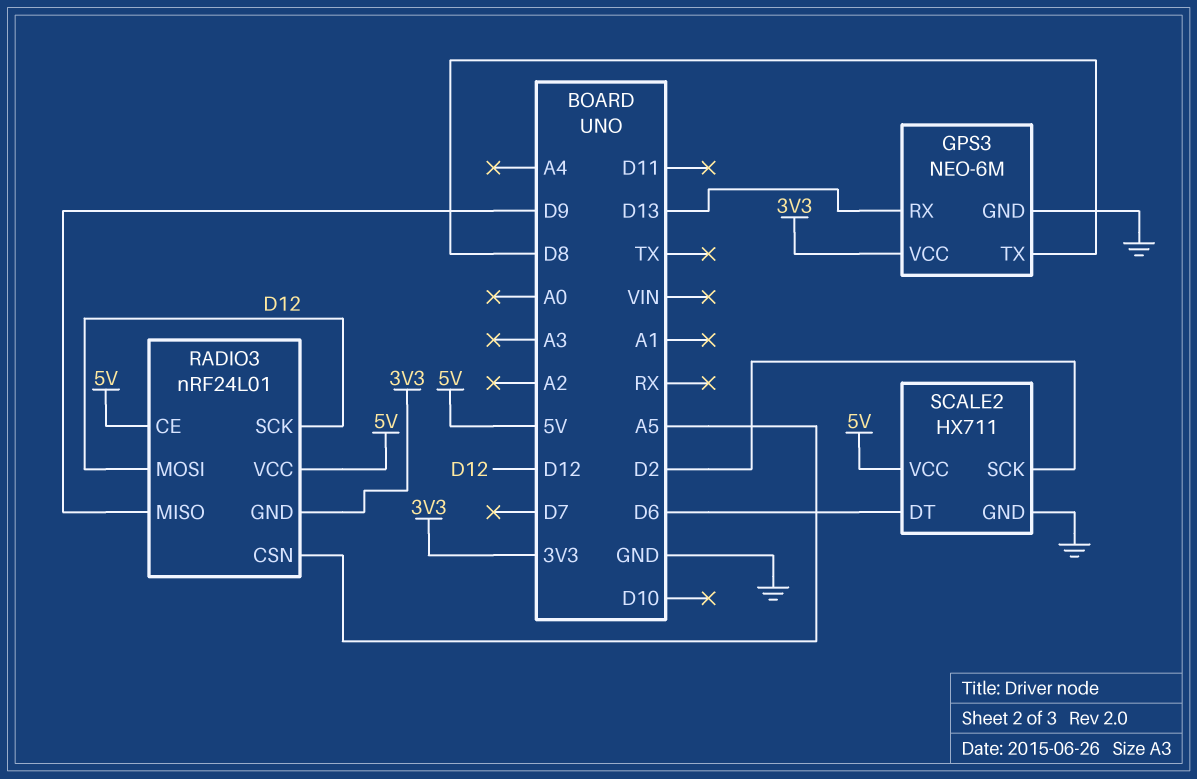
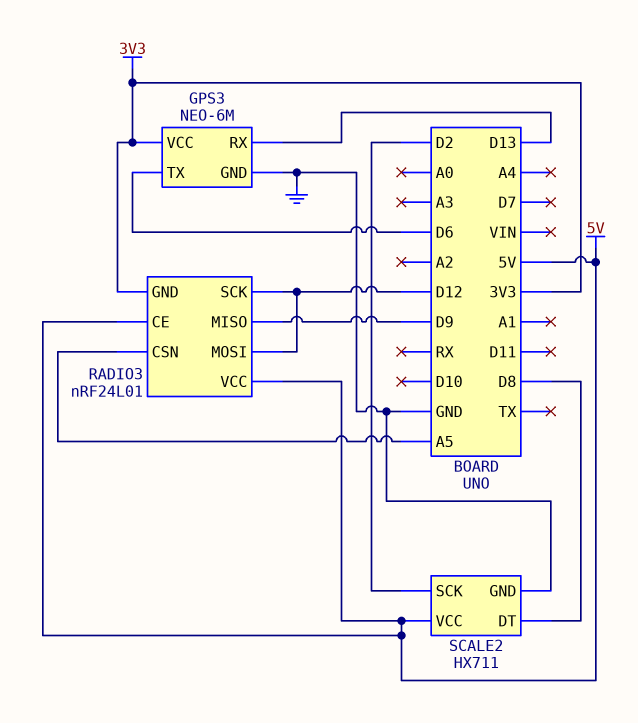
GPS3 pin TX: D8 -> D6
SCALE2 pin DT: D6 -> D8

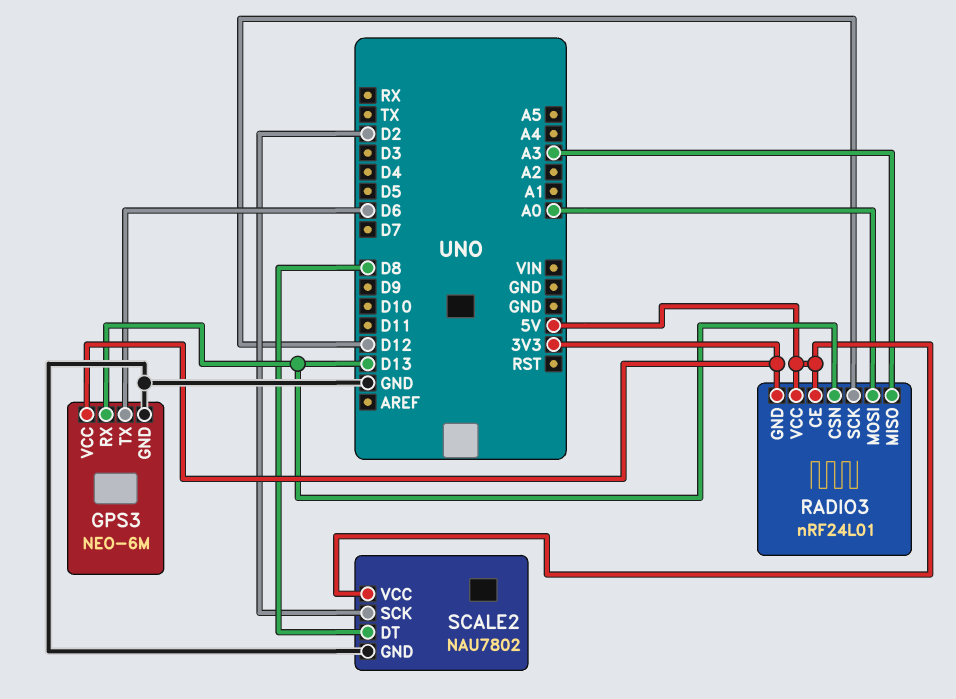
RADIO3 pin CSN: A5 -> D13
RADIO3 pin MISO: D9 -> A3
RADIO3 pin MOSI: D12 -> A0
SCALE2: HX711 -> NAU7802

